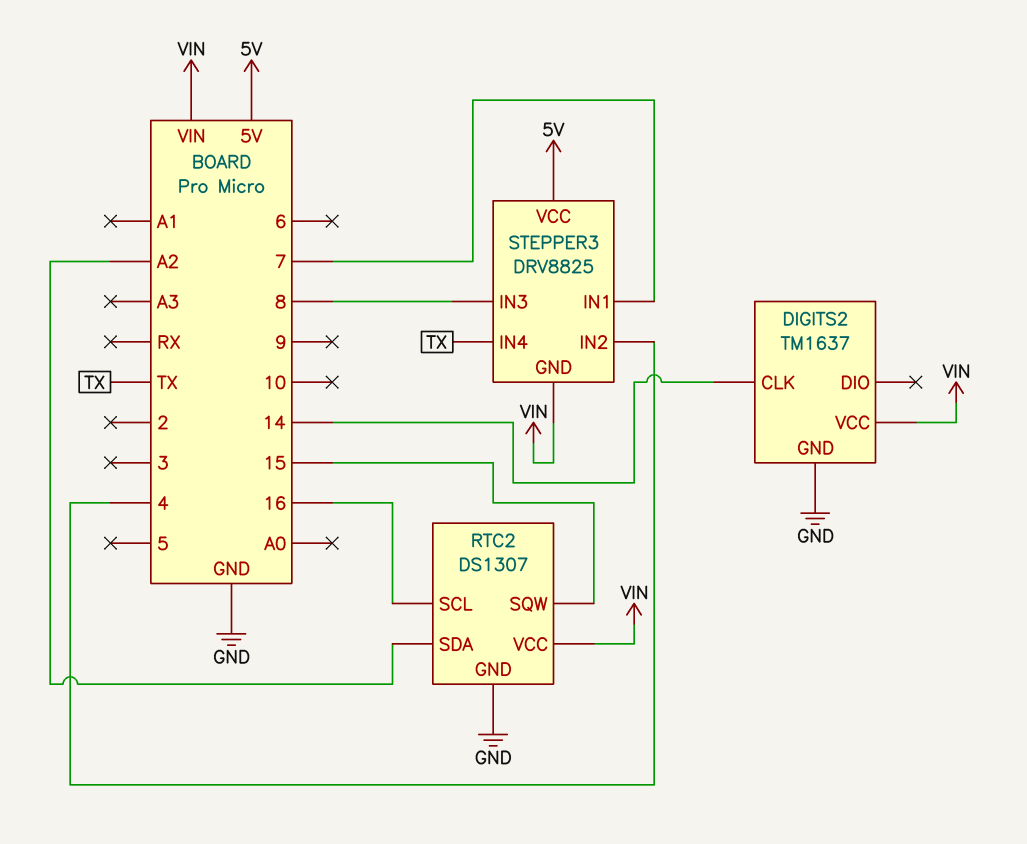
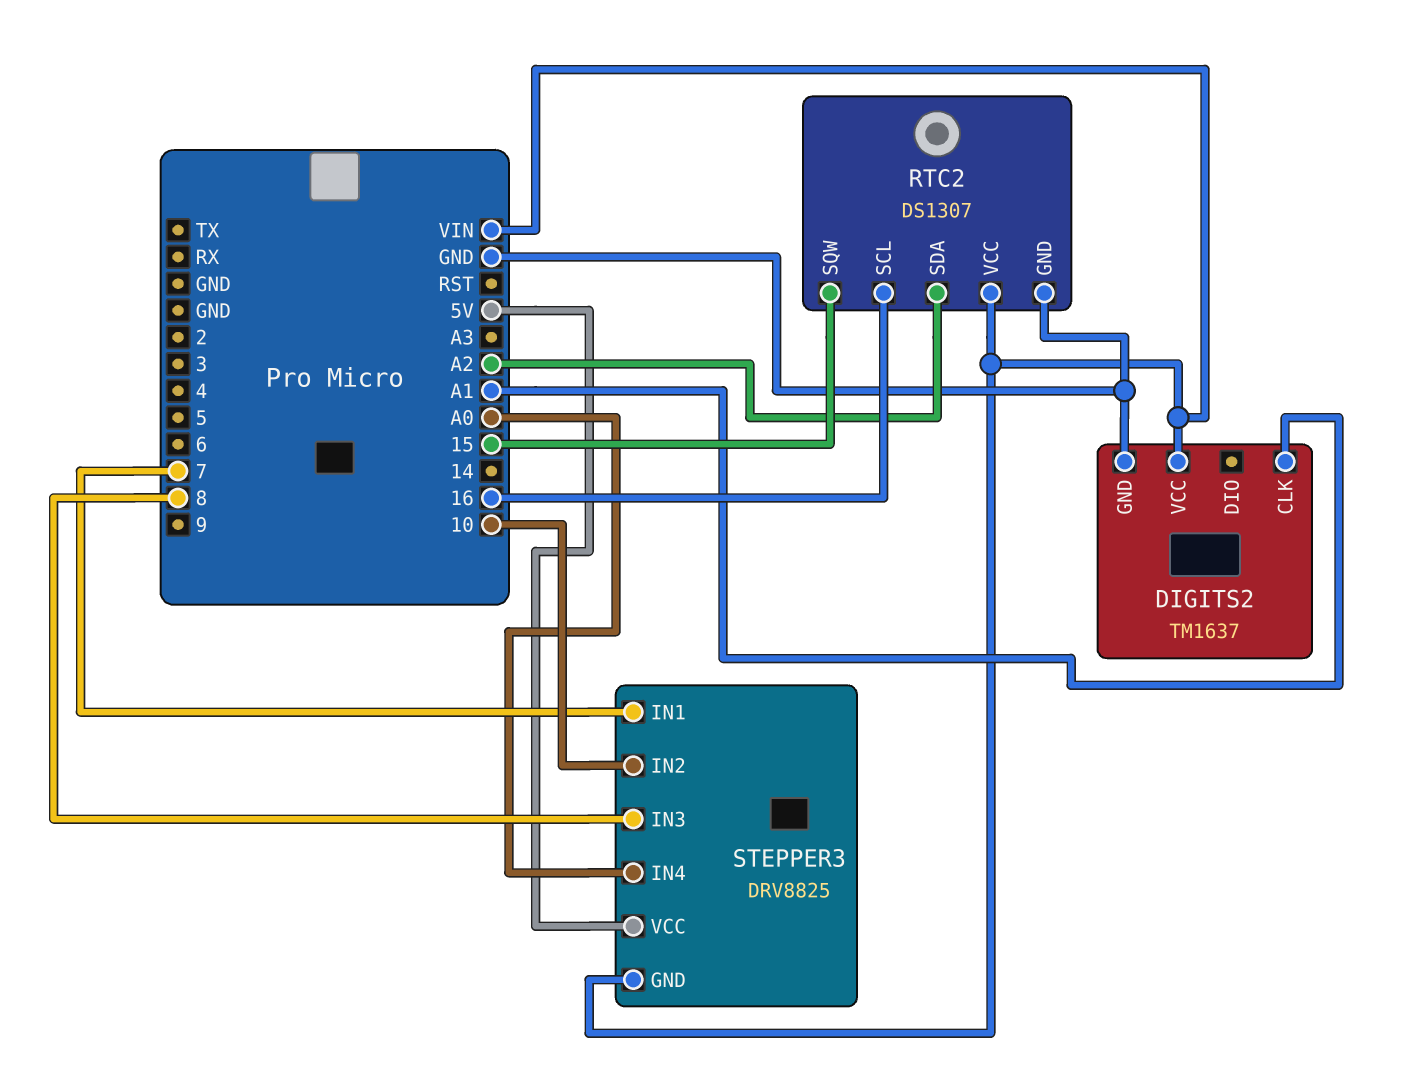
DIGITS2 pin CLK: 14 -> A1
STEPPER3 pin IN2: 4 -> 10
STEPPER3 pin IN4: TX -> A0

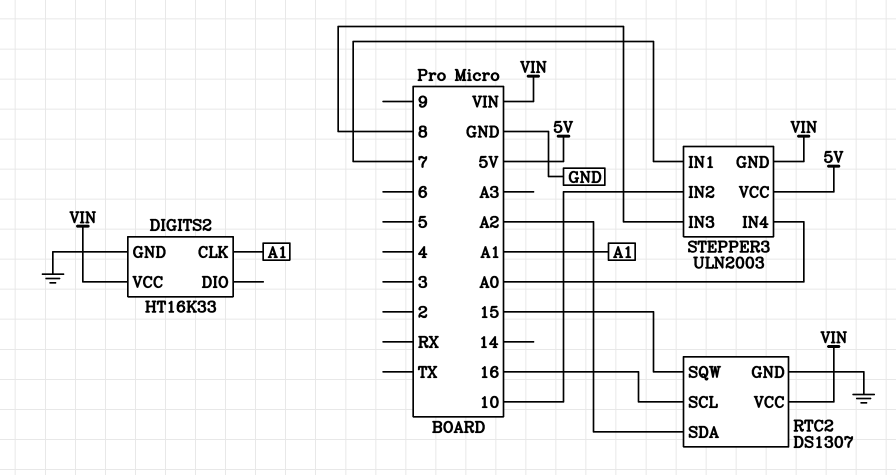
DIGITS2: TM1637 -> HT16K33
STEPPER3: DRV8825 -> ULN2003

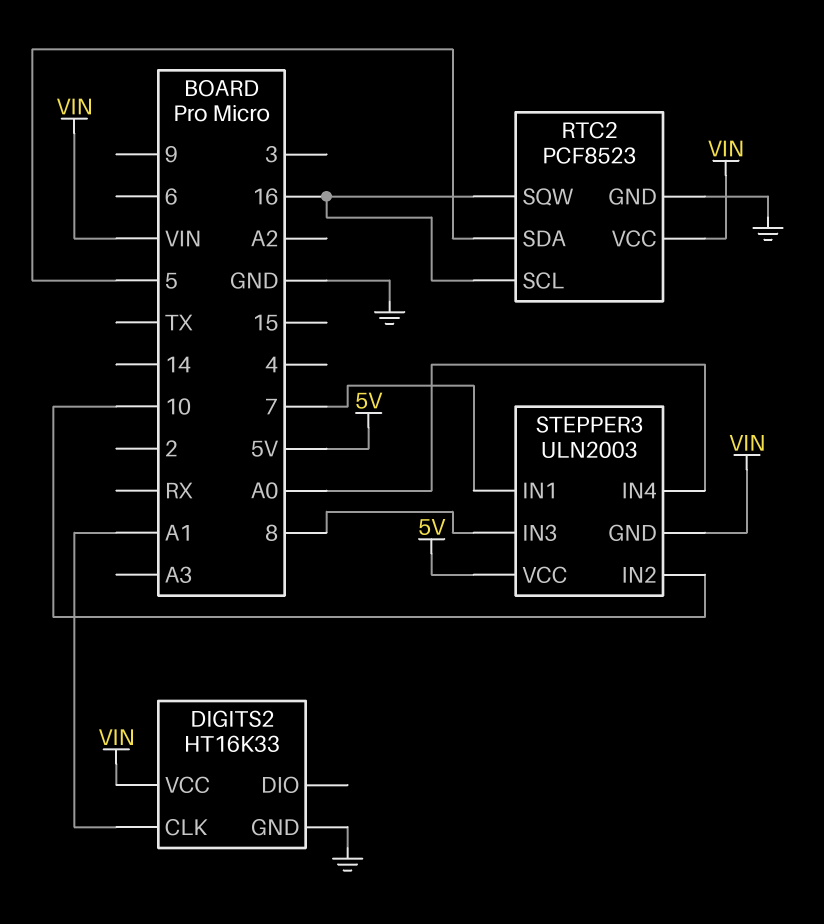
RTC2: DS1307 -> PCF8523
RTC2 pin SDA: A2 -> 5
RTC2 pin SQW: 15 -> 16

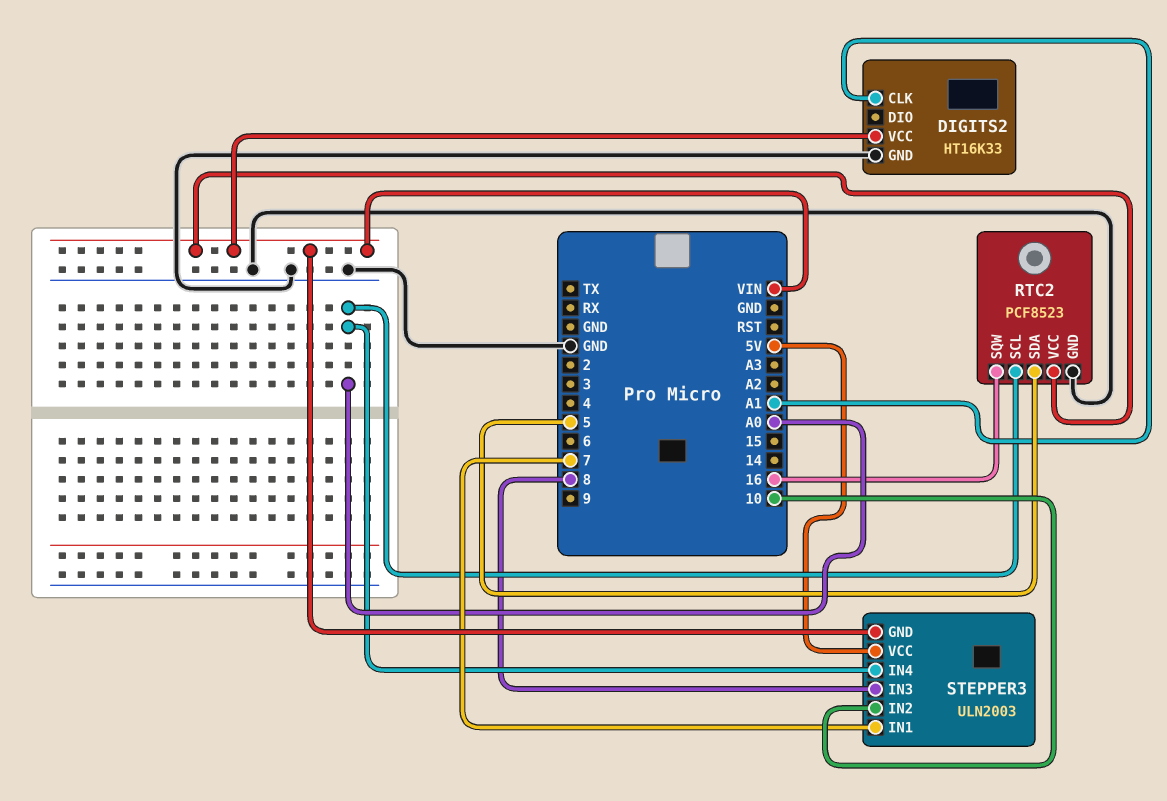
RTC2 pin SCL: 16 -> A0

